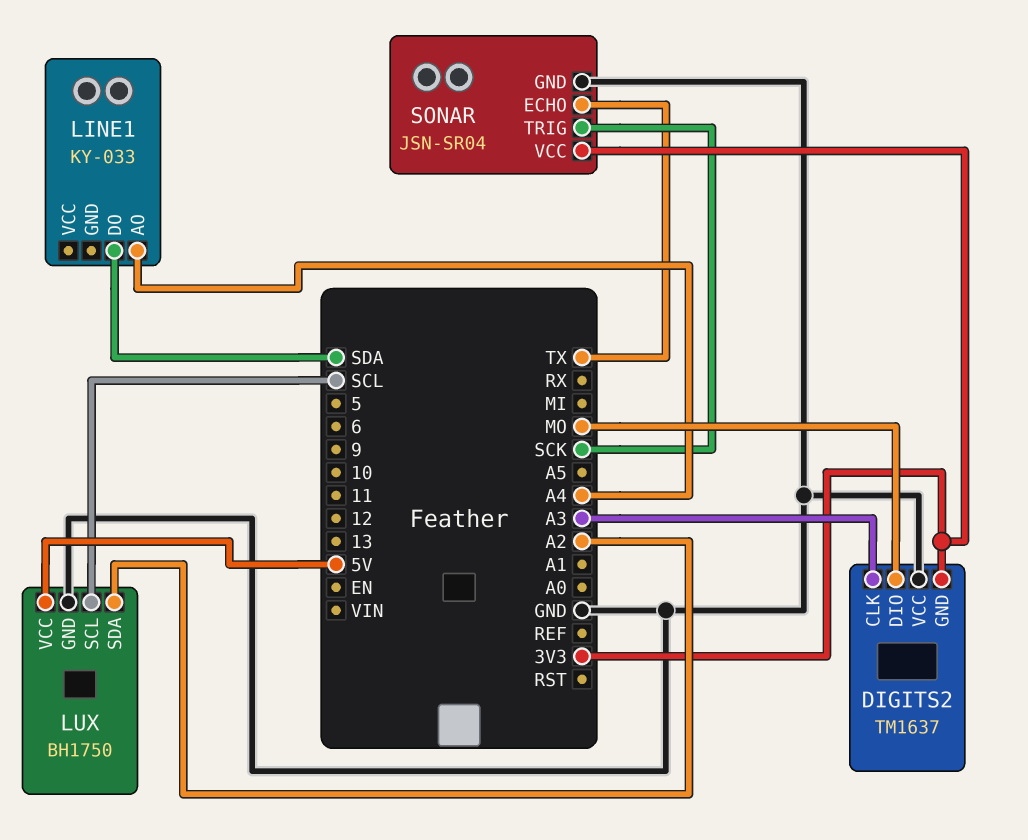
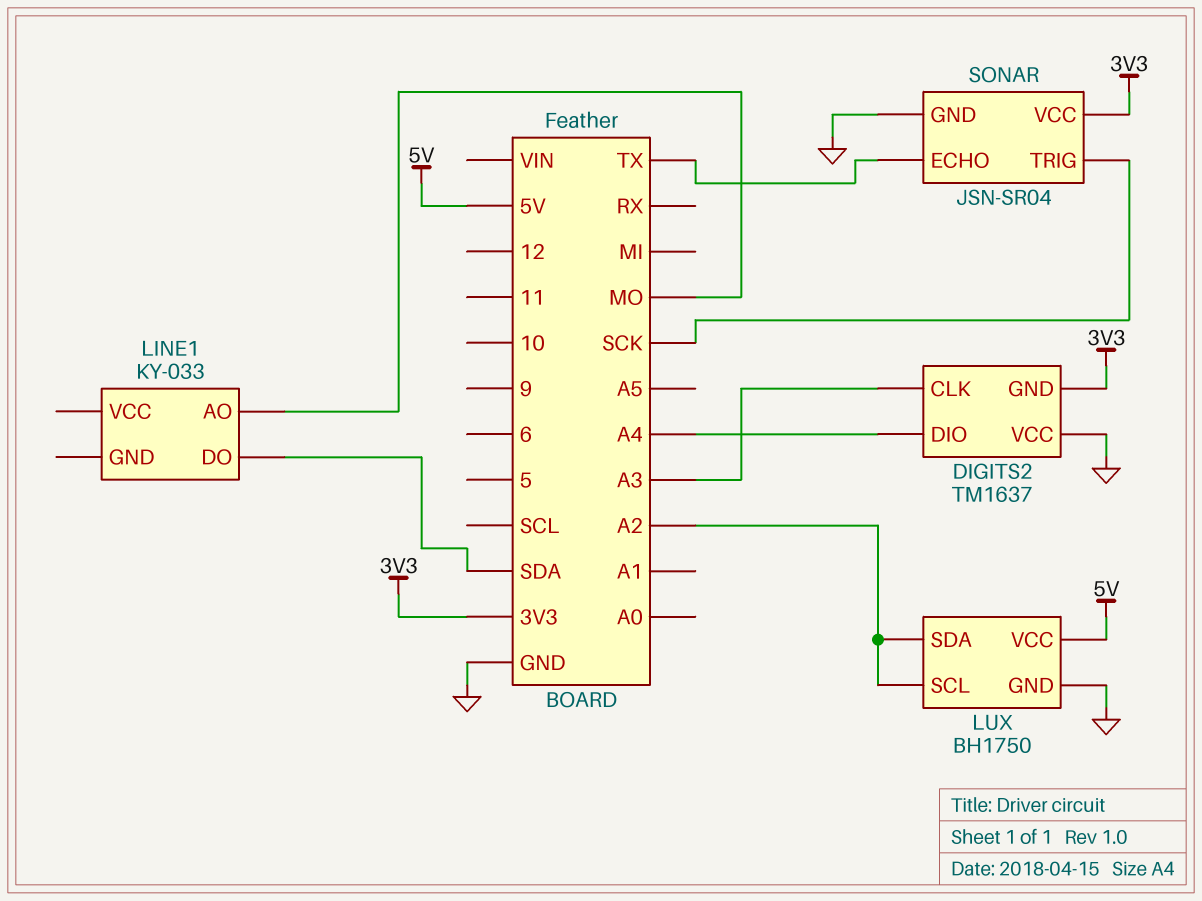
DIGITS2 pin DIO: MO -> A4
LINE1 pin AO: A4 -> MO
LUX pin SCL: SCL -> A2

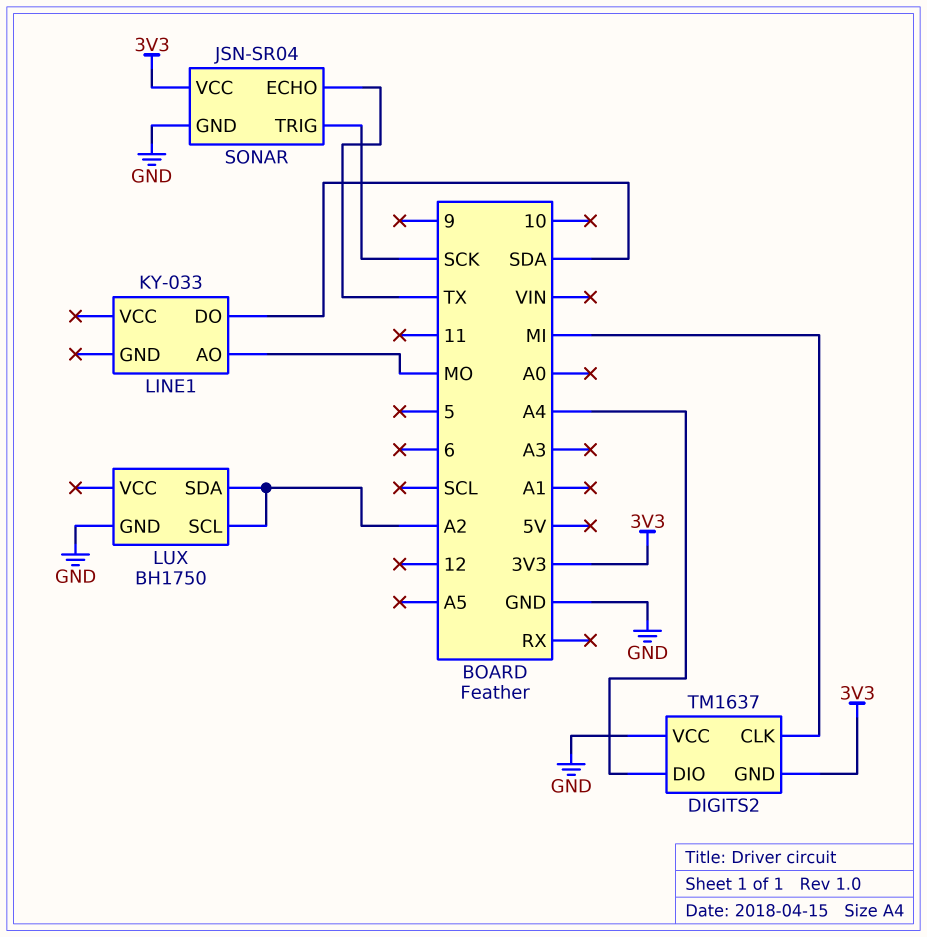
DIGITS2 pin CLK: A3 -> MI
LUX pin VCC: 5V -> none

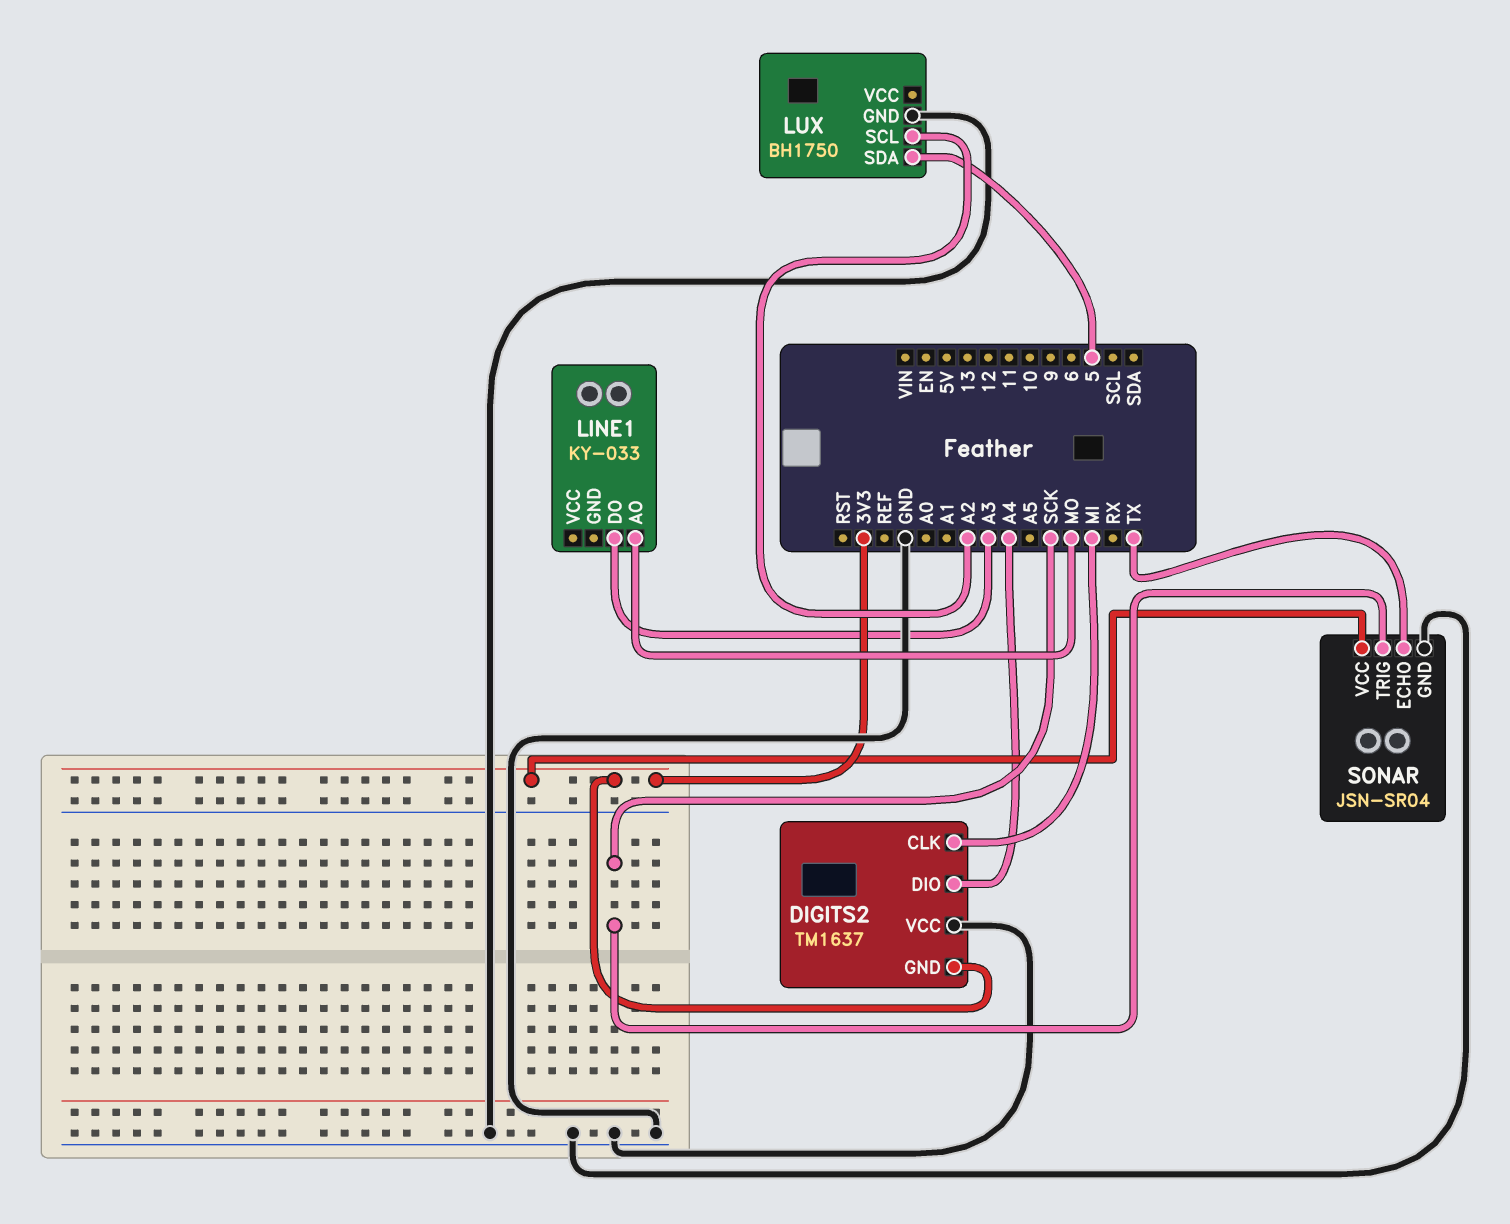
LINE1 pin DO: SDA -> A3
LUX pin SDA: A2 -> 5

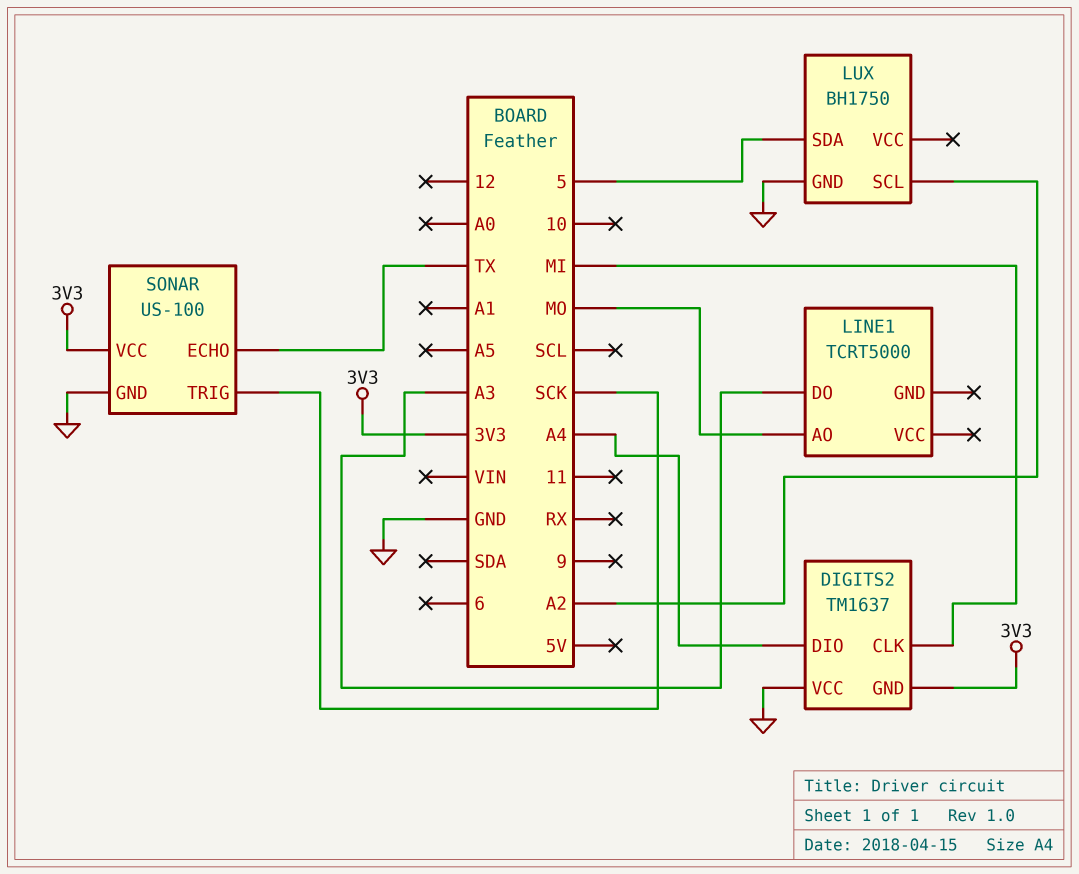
LINE1: KY-033 -> TCRT5000
SONAR: JSN-SR04 -> US-100

